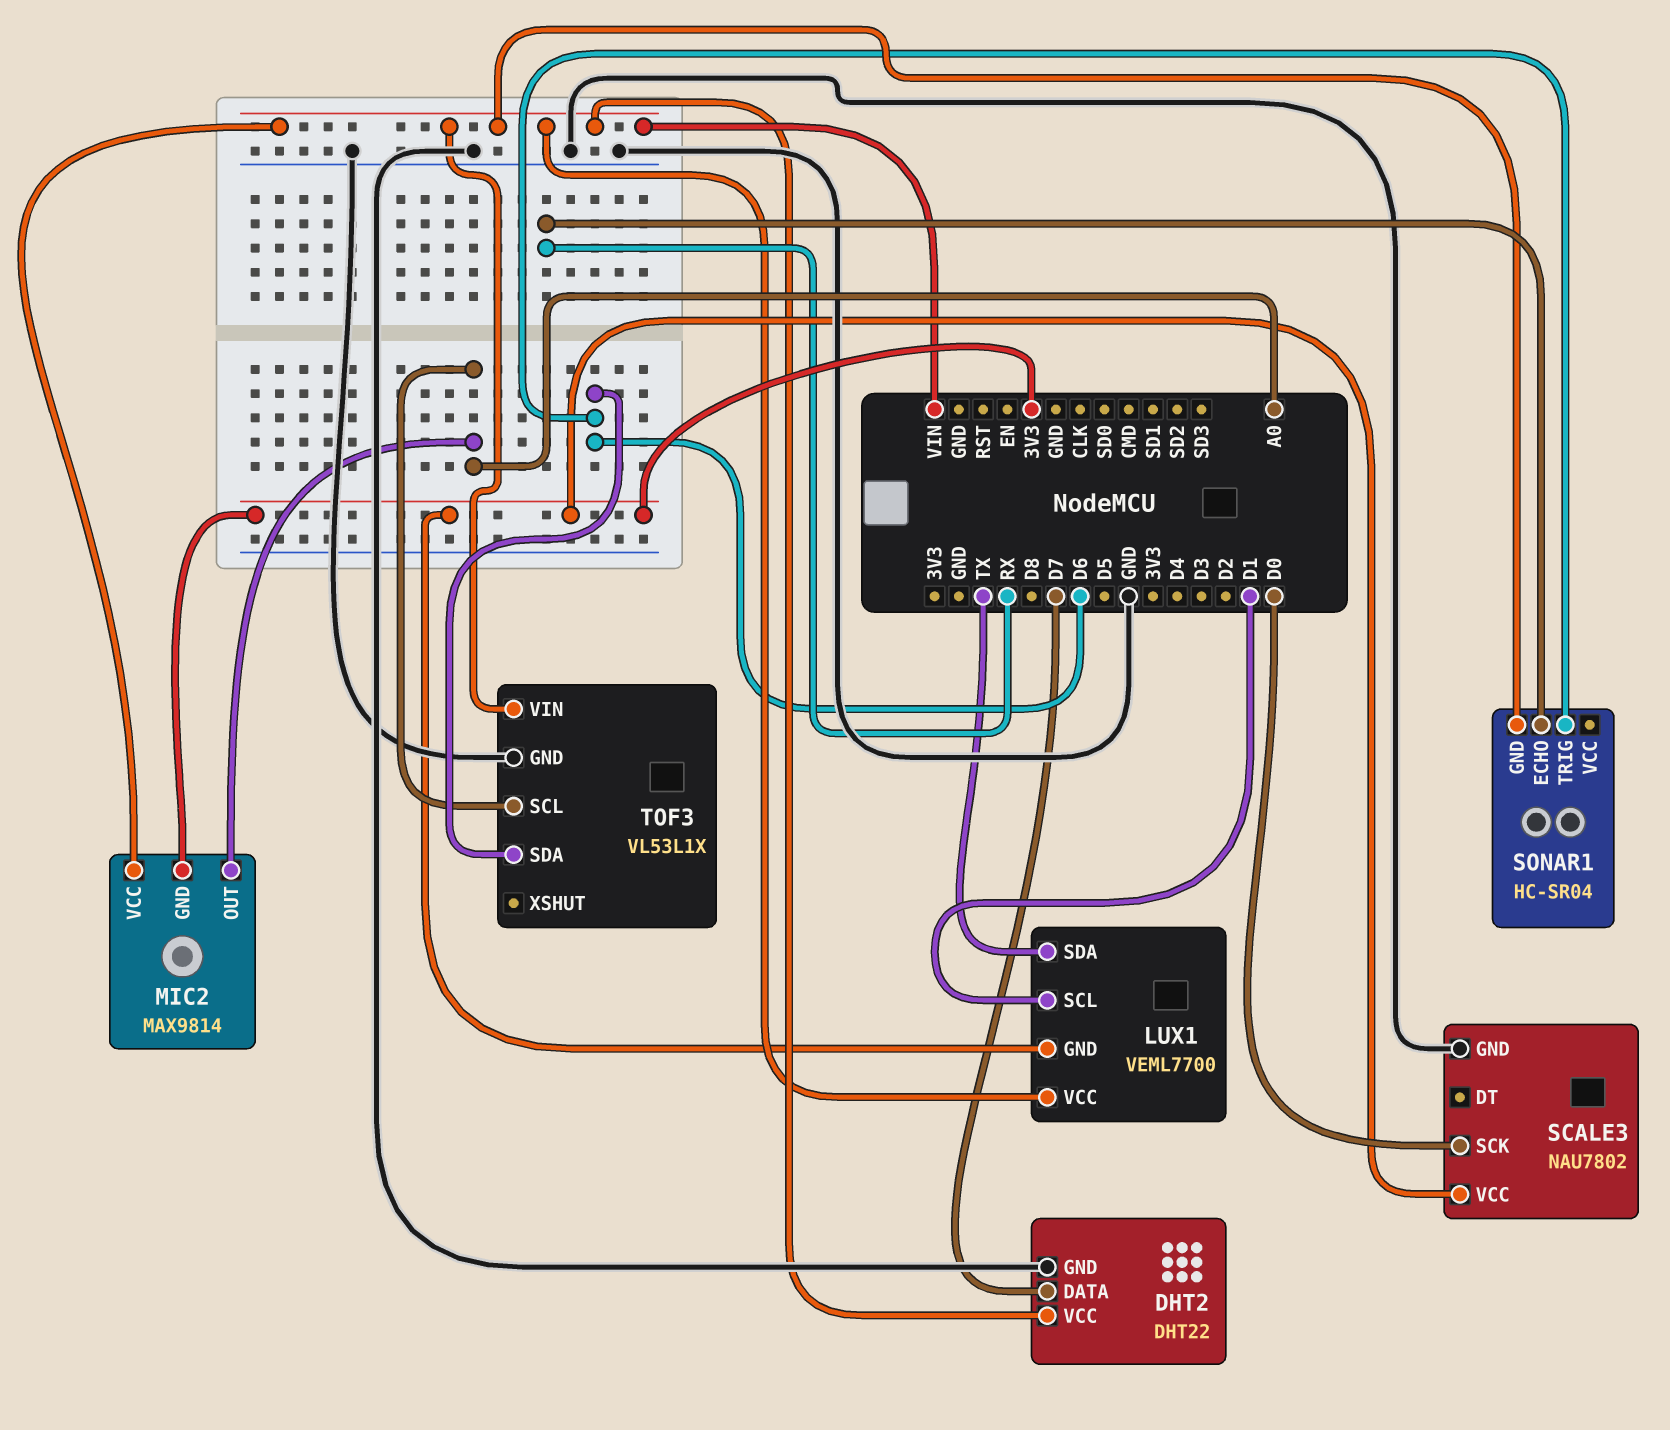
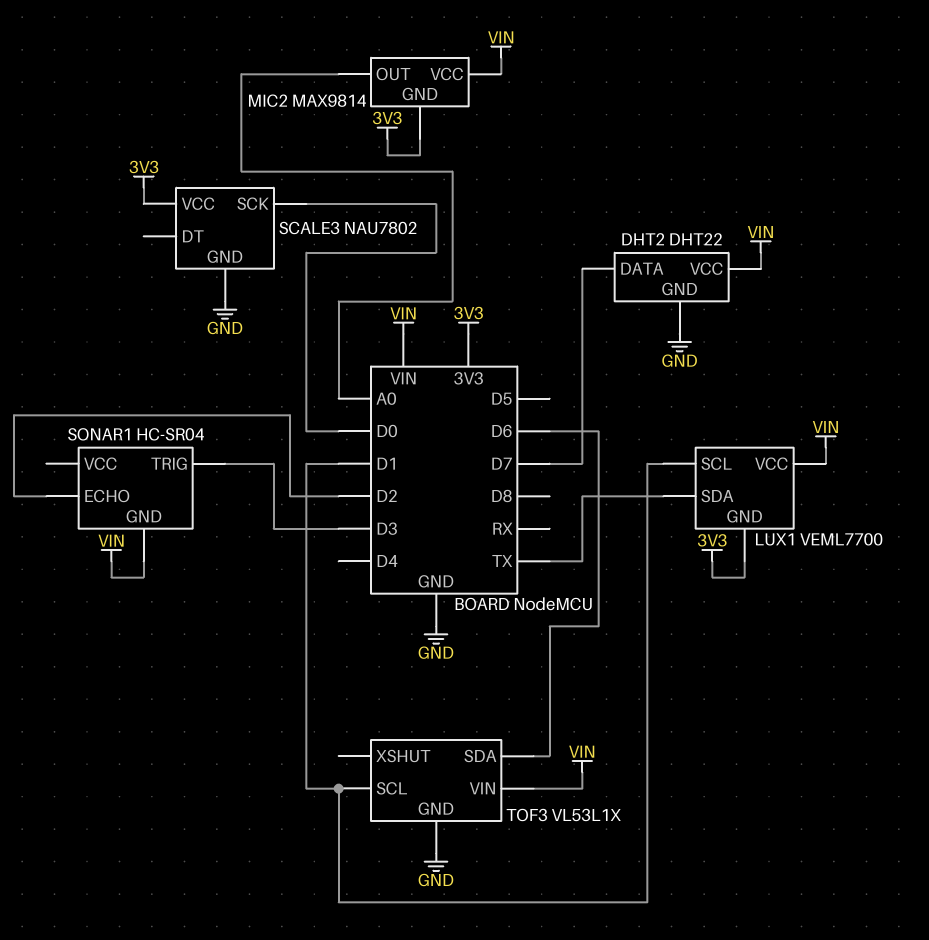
SONAR1 pin ECHO: RX -> D2
SONAR1 pin TRIG: D6 -> D3
TOF3 pin SCL: A0 -> D1

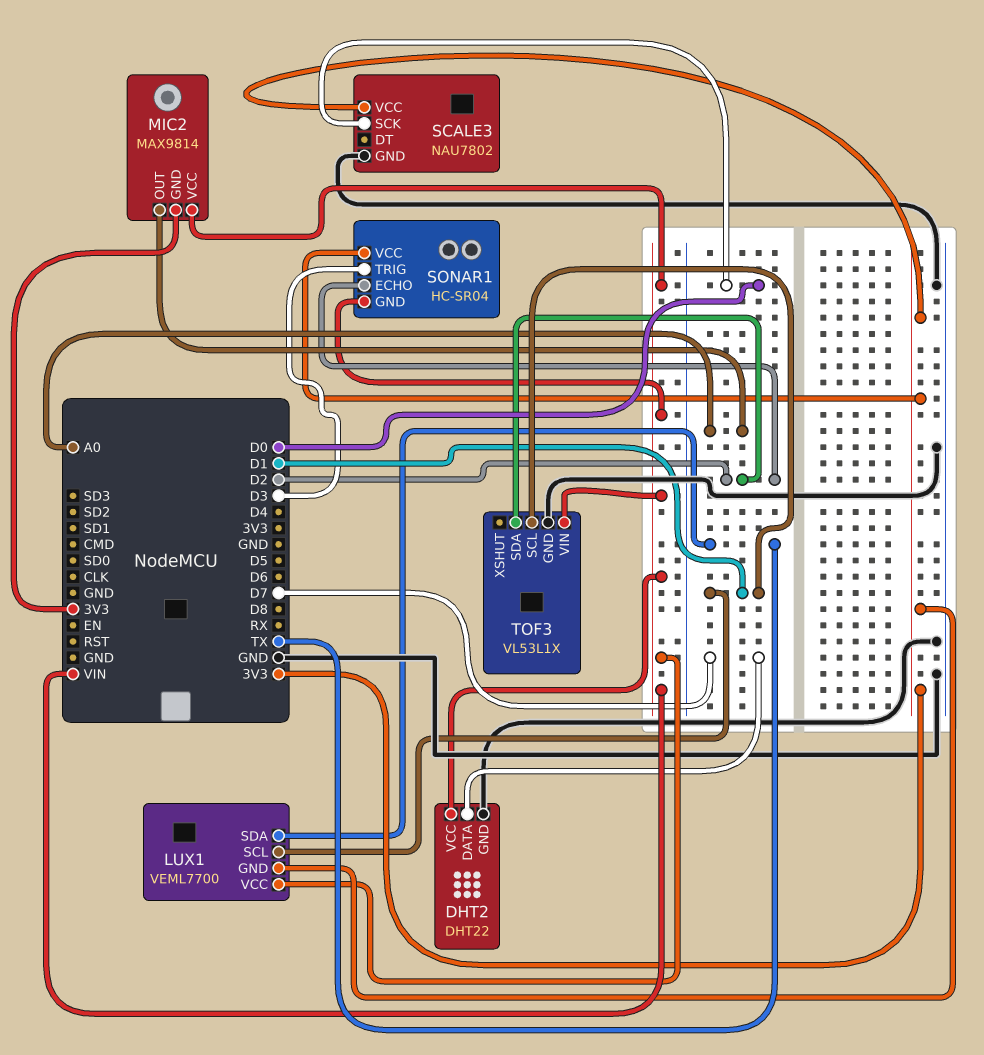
SONAR1 pin VCC: none -> 3V3
TOF3 pin SDA: D6 -> D2

